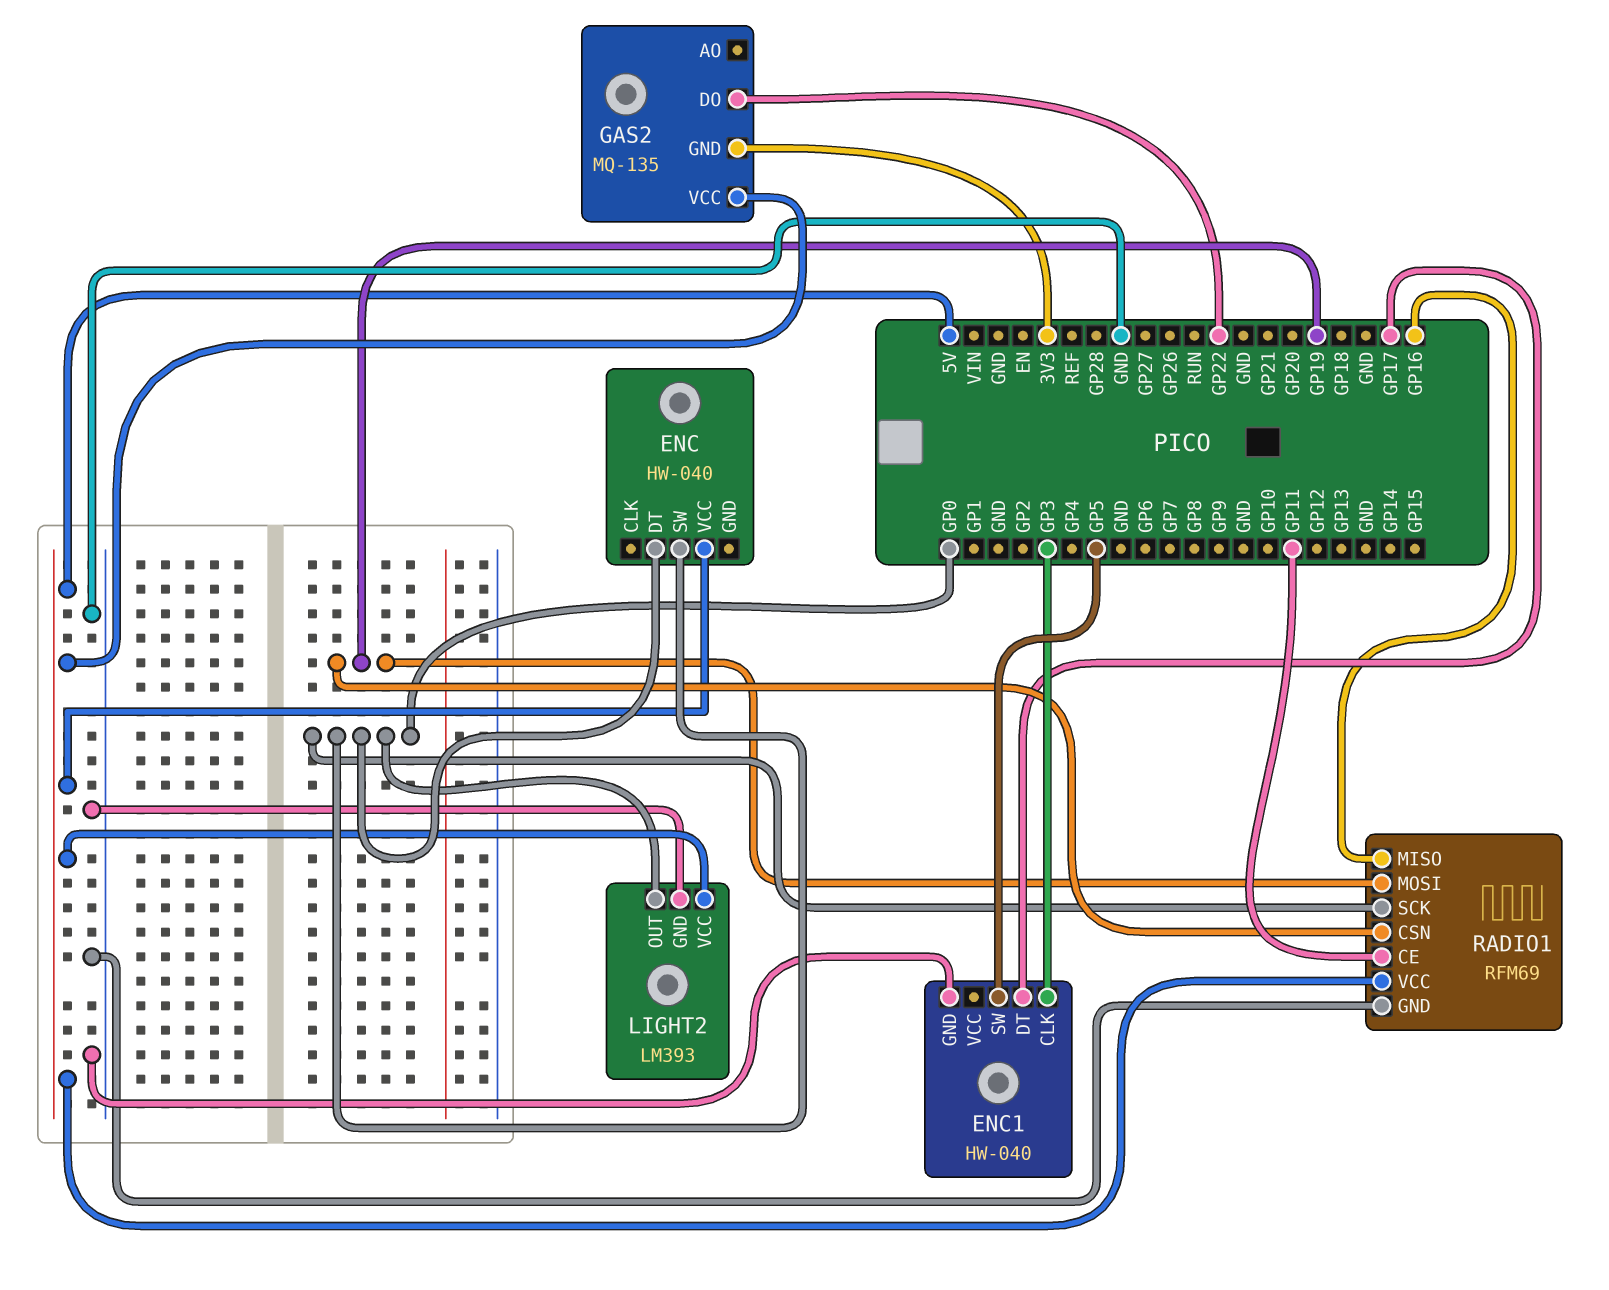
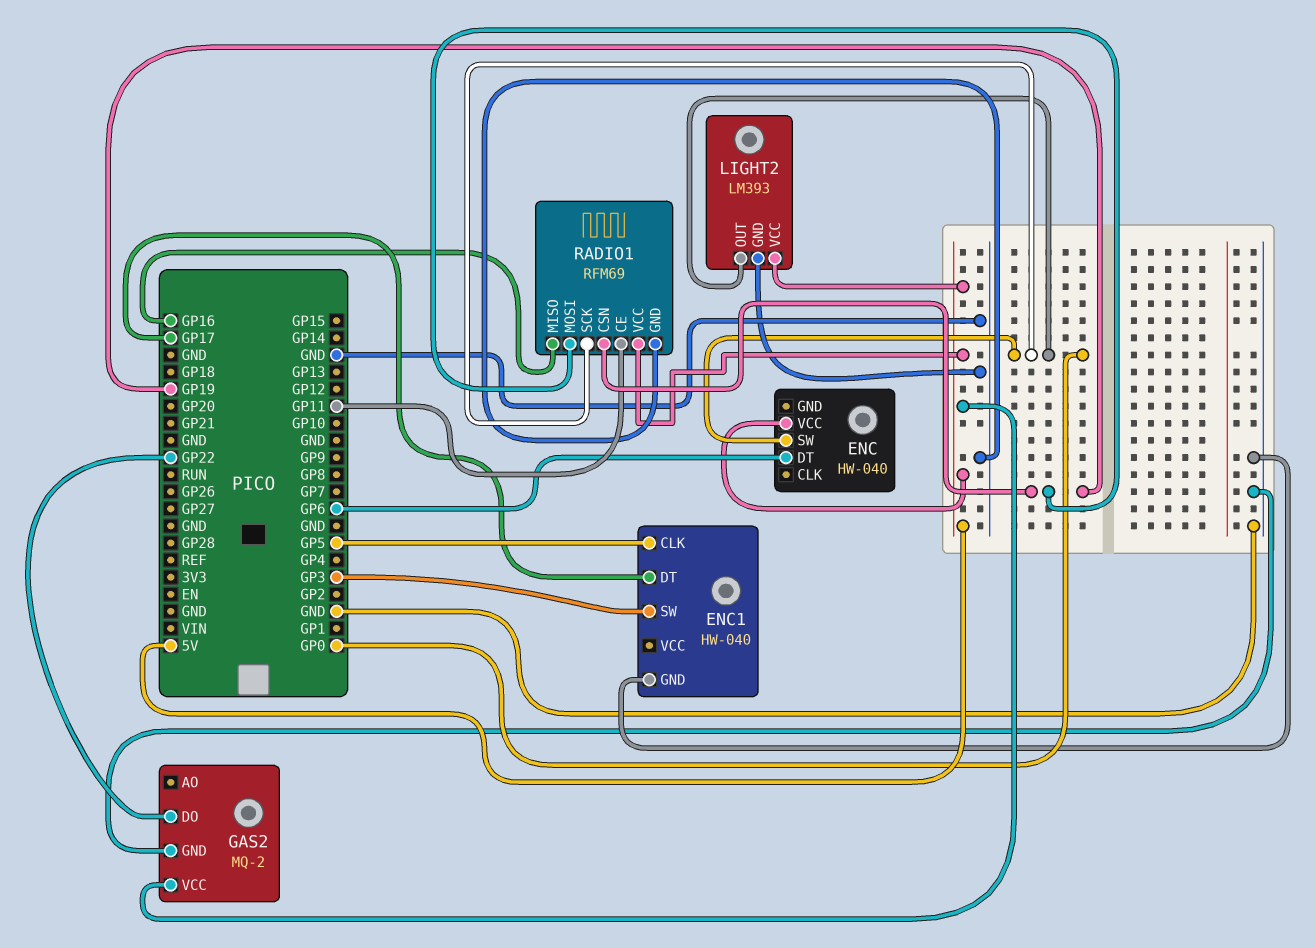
ENC pin DT: GP0 -> GP6
ENC1 pin CLK: GP3 -> GP5
ENC1 pin SW: GP5 -> GP3
GAS2: MQ-135 -> MQ-2
GAS2 pin GND: 3V3 -> GND

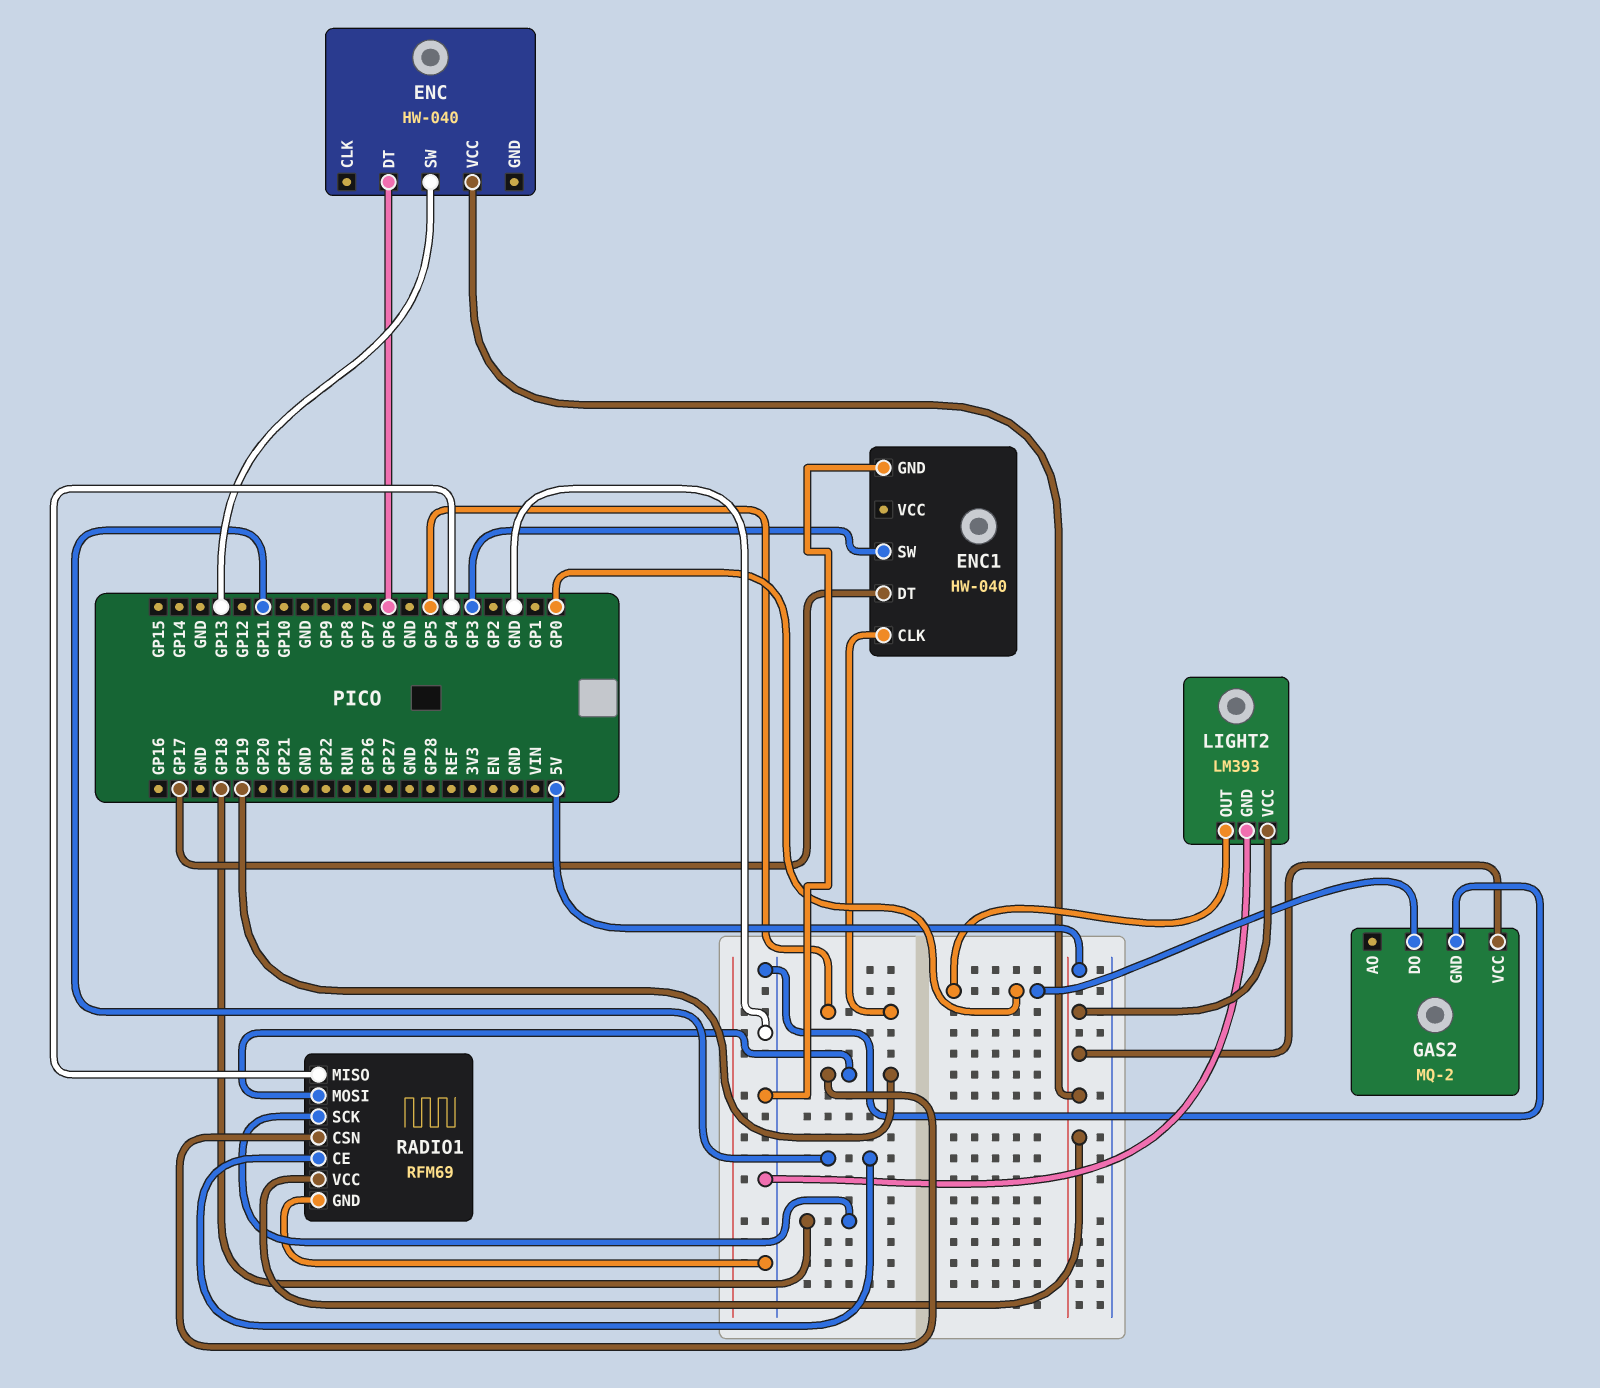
ENC pin SW: GP0 -> GP13
GAS2 pin DO: GP22 -> GP0
RADIO1 pin MISO: GP16 -> GP4
RADIO1 pin SCK: GP0 -> GP18

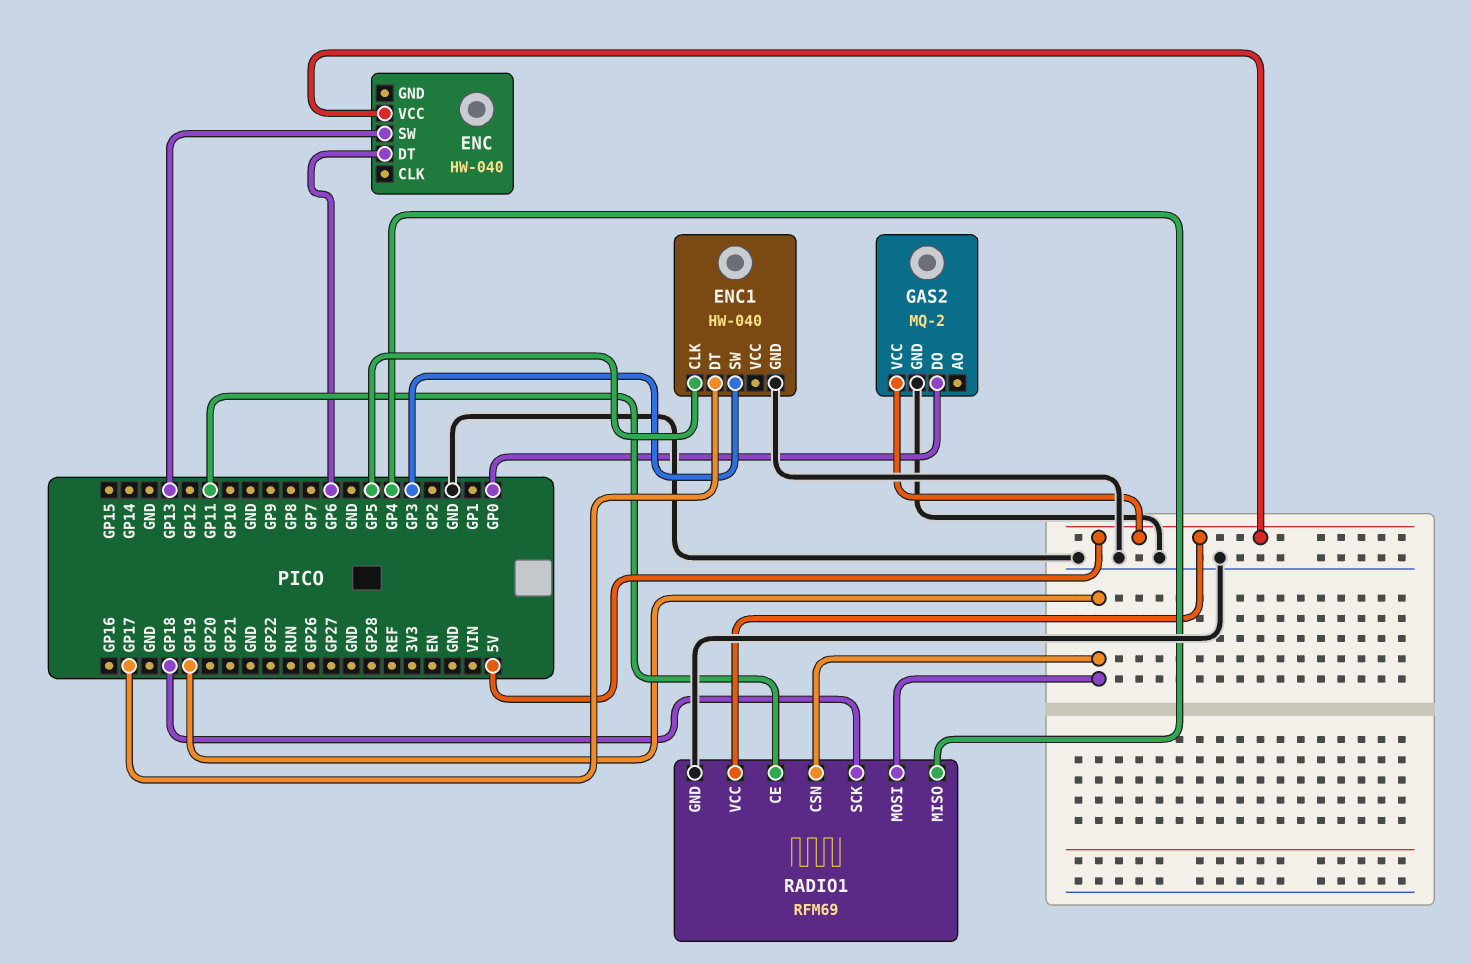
LIGHT2: LM393 -> none
LIGHT2 pin GND: GND -> none
LIGHT2 pin OUT: GP0 -> none
LIGHT2 pin VCC: 5V -> none

